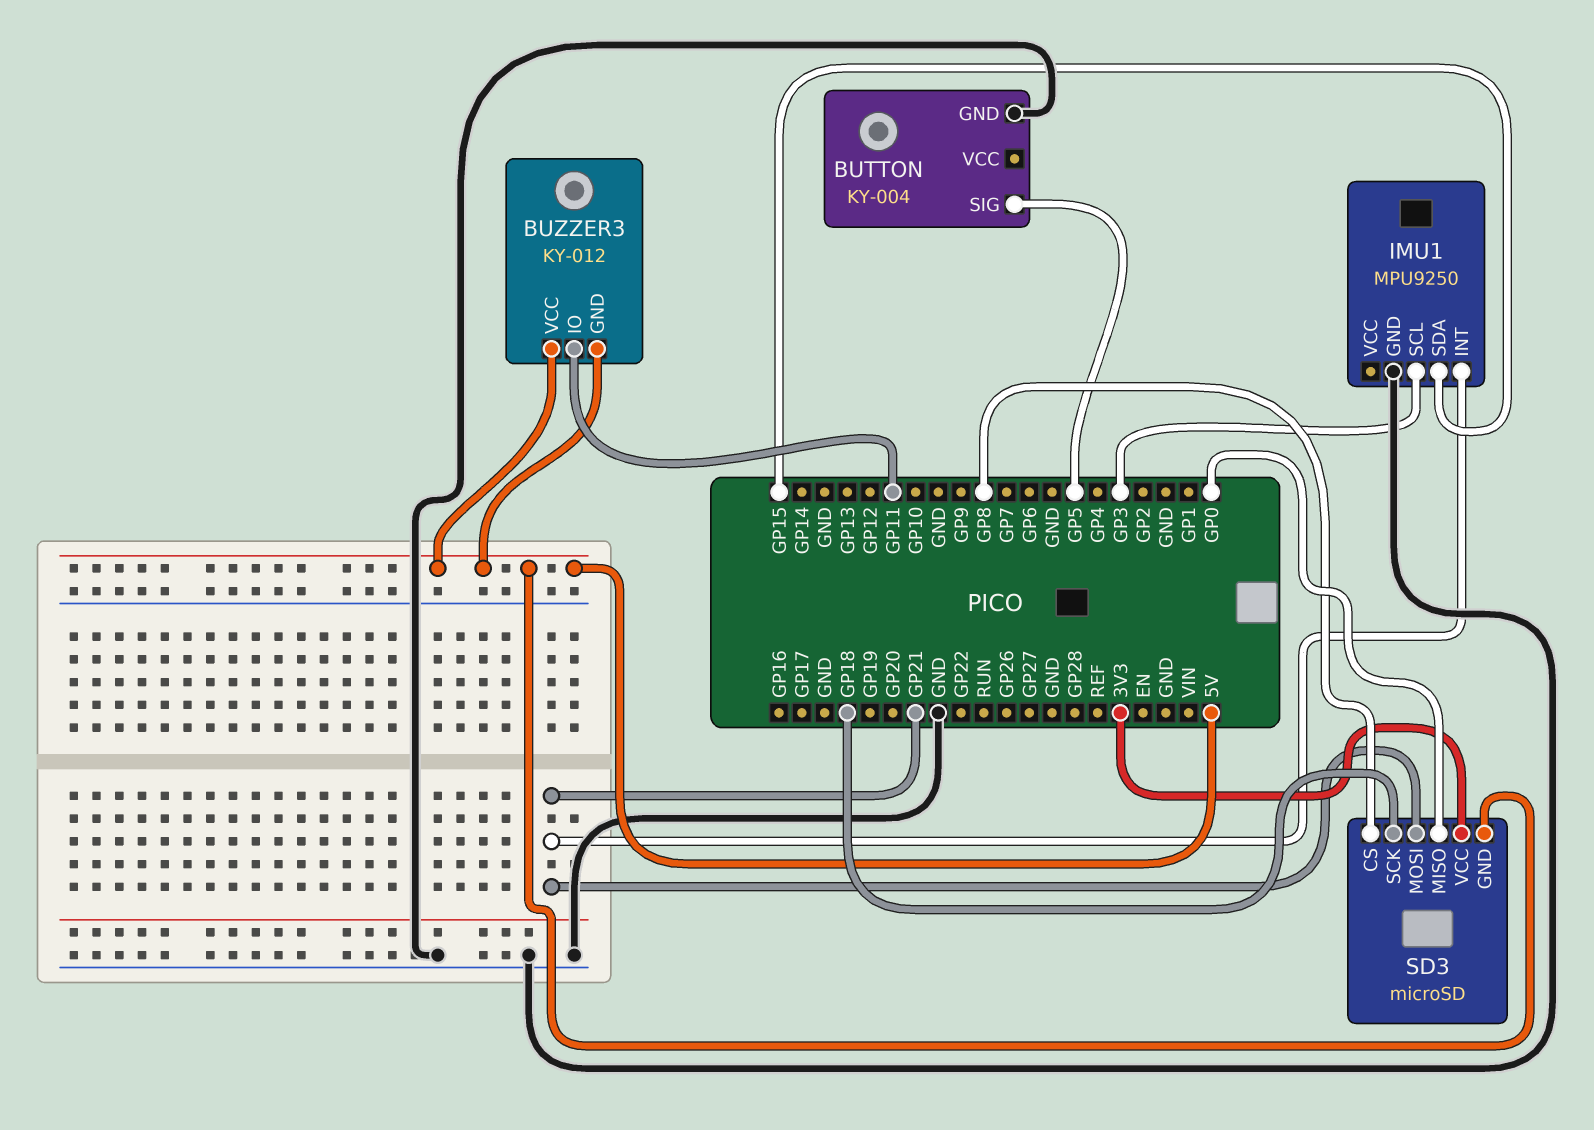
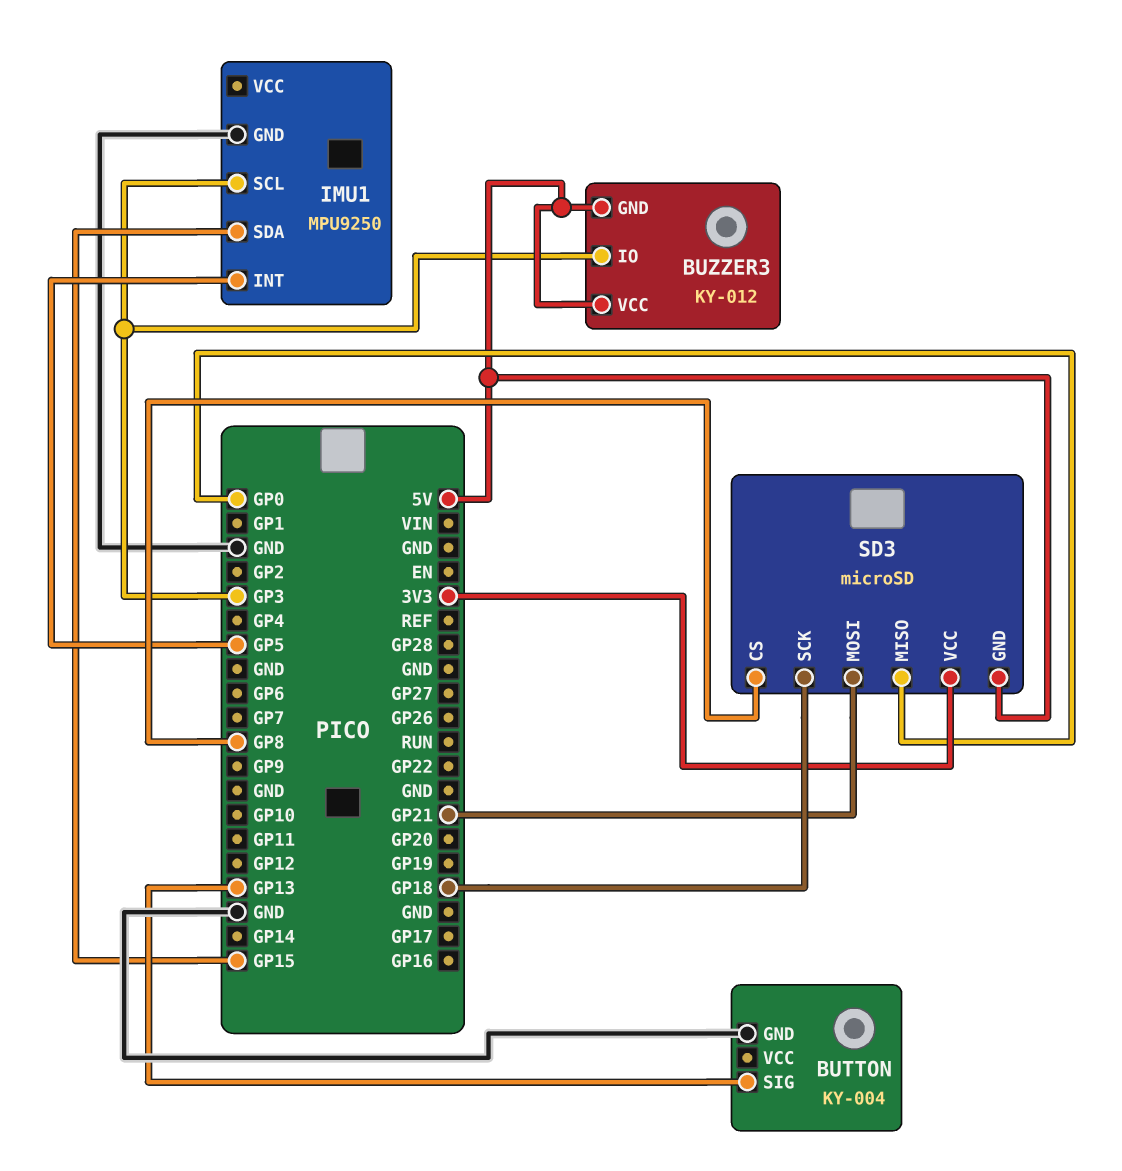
BUTTON pin SIG: GP5 -> GP13
BUZZER3 pin IO: GP11 -> GP3
IMU1 pin INT: GP21 -> GP5

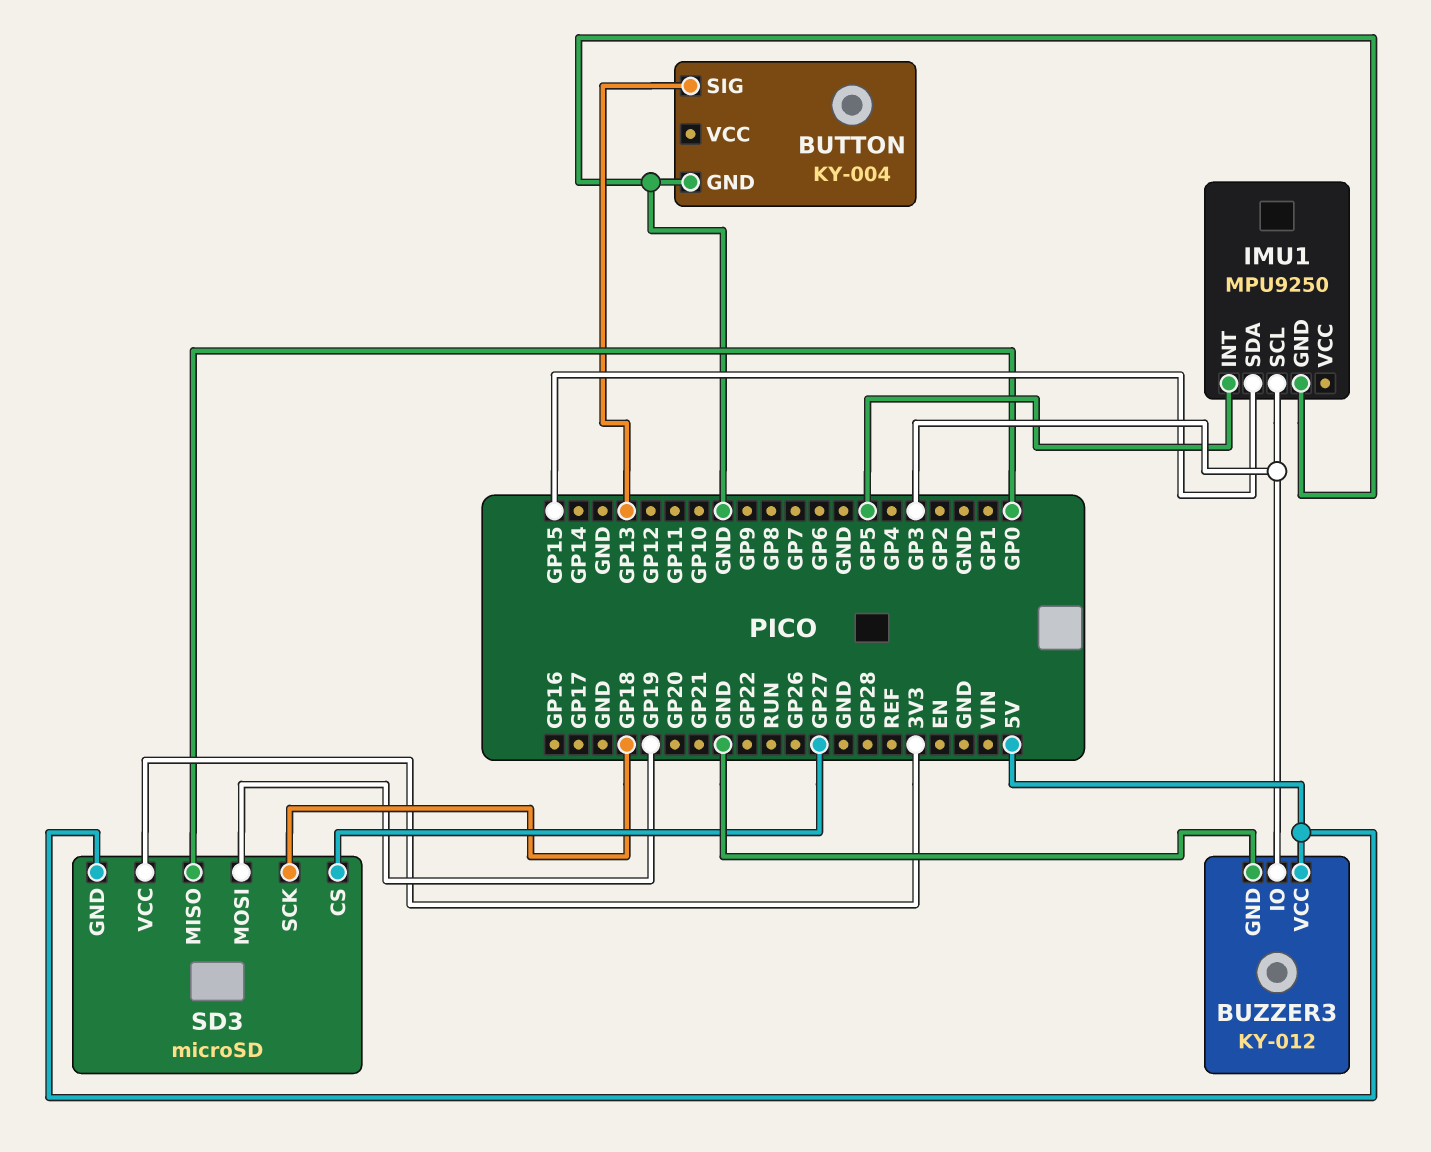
BUZZER3 pin GND: 5V -> GND
SD3 pin CS: GP8 -> GP27
SD3 pin MOSI: GP21 -> GP19

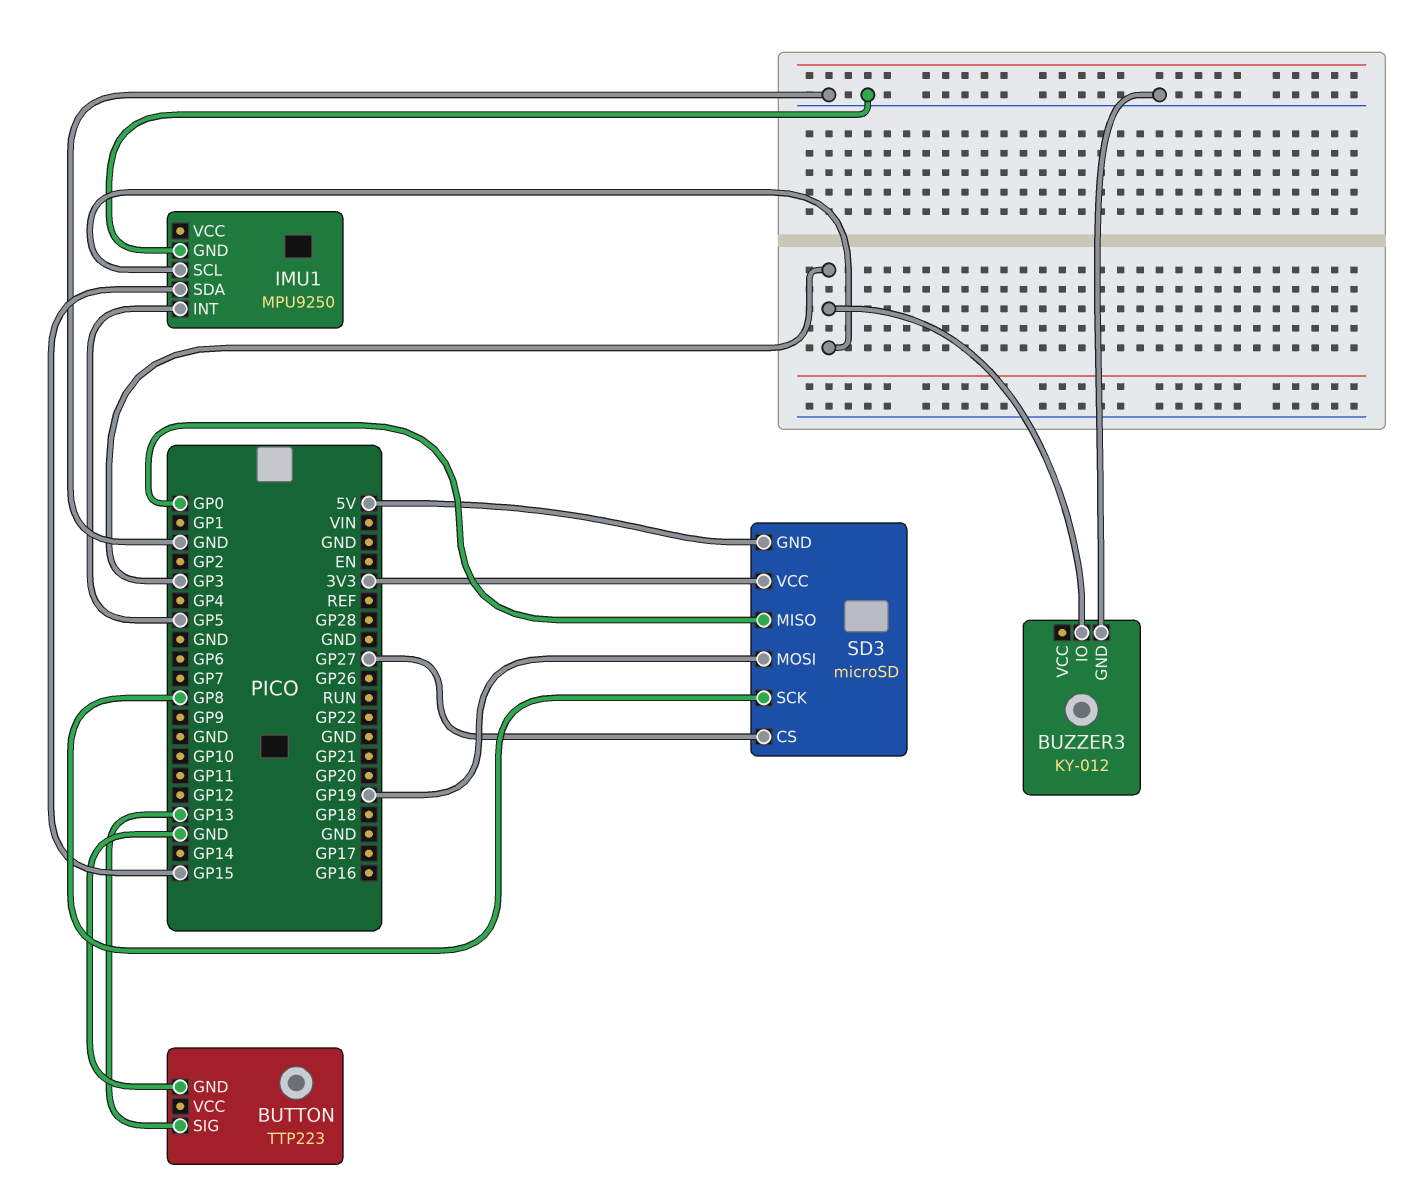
BUTTON: KY-004 -> TTP223
BUZZER3 pin VCC: 5V -> none
SD3 pin SCK: GP18 -> GP8

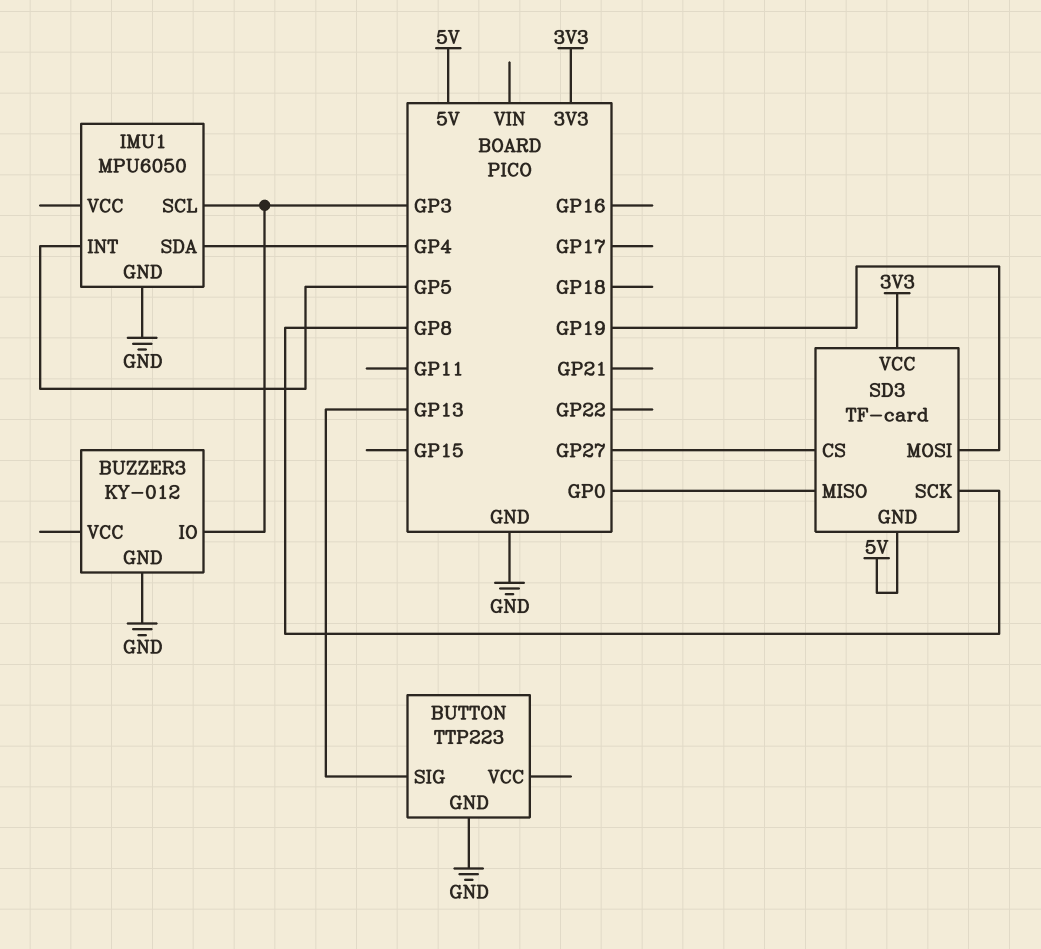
IMU1: MPU9250 -> MPU6050
IMU1 pin SDA: GP15 -> GP4
SD3: microSD -> TF-card

